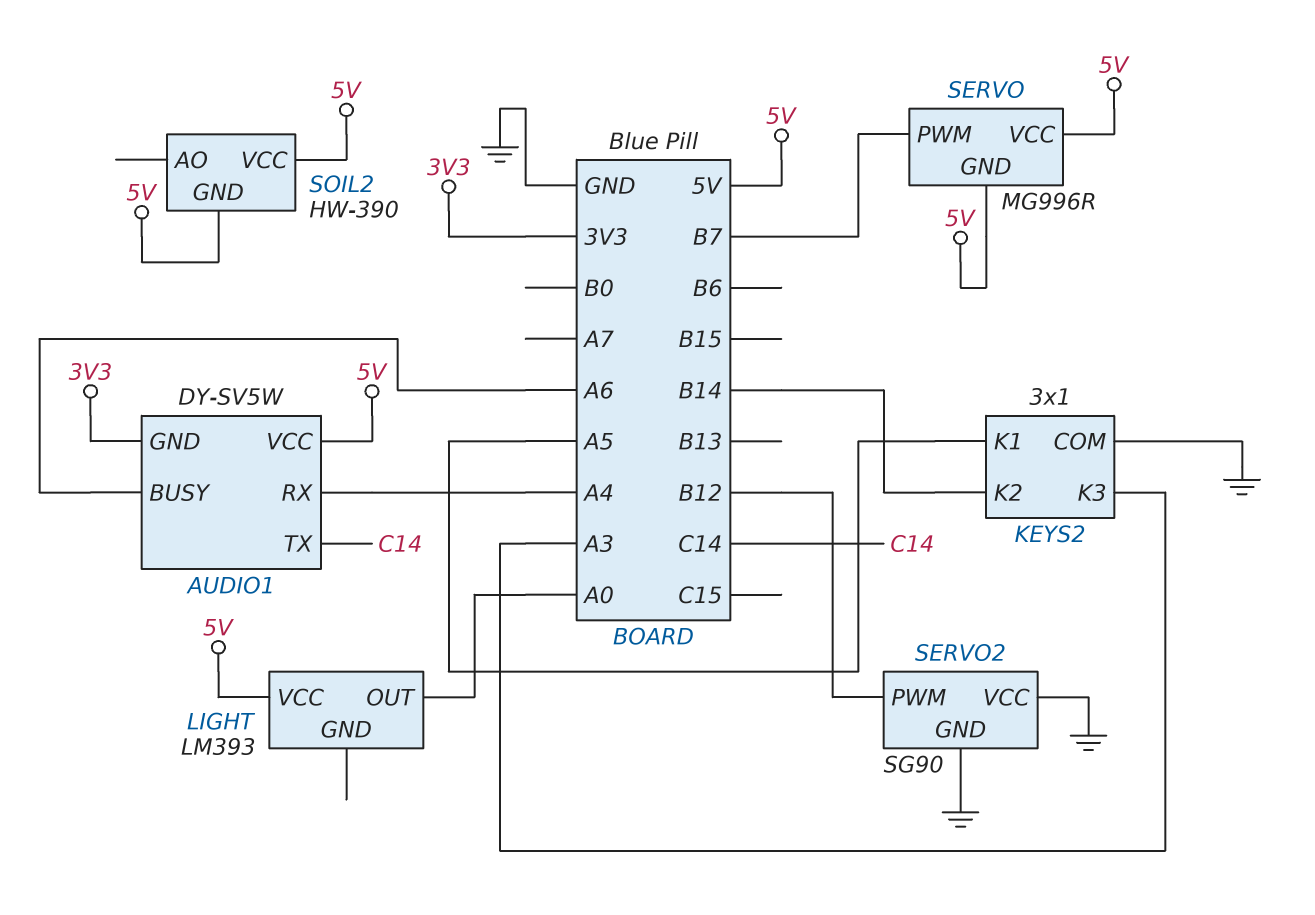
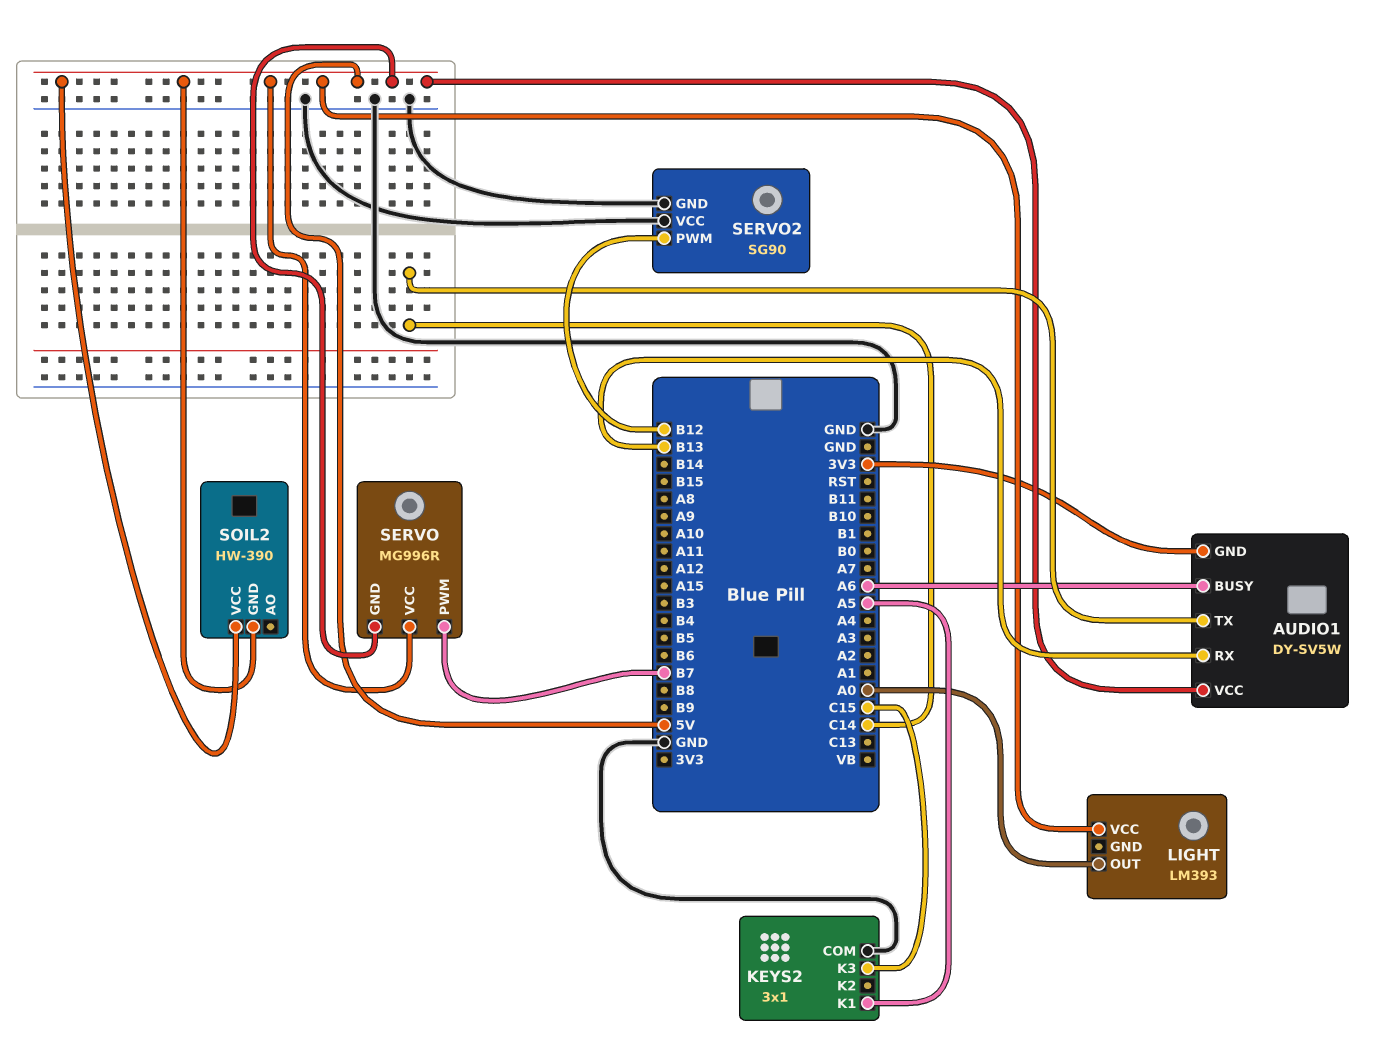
AUDIO1 pin RX: A4 -> B13
KEYS2 pin K2: B14 -> none
KEYS2 pin K3: A3 -> C15

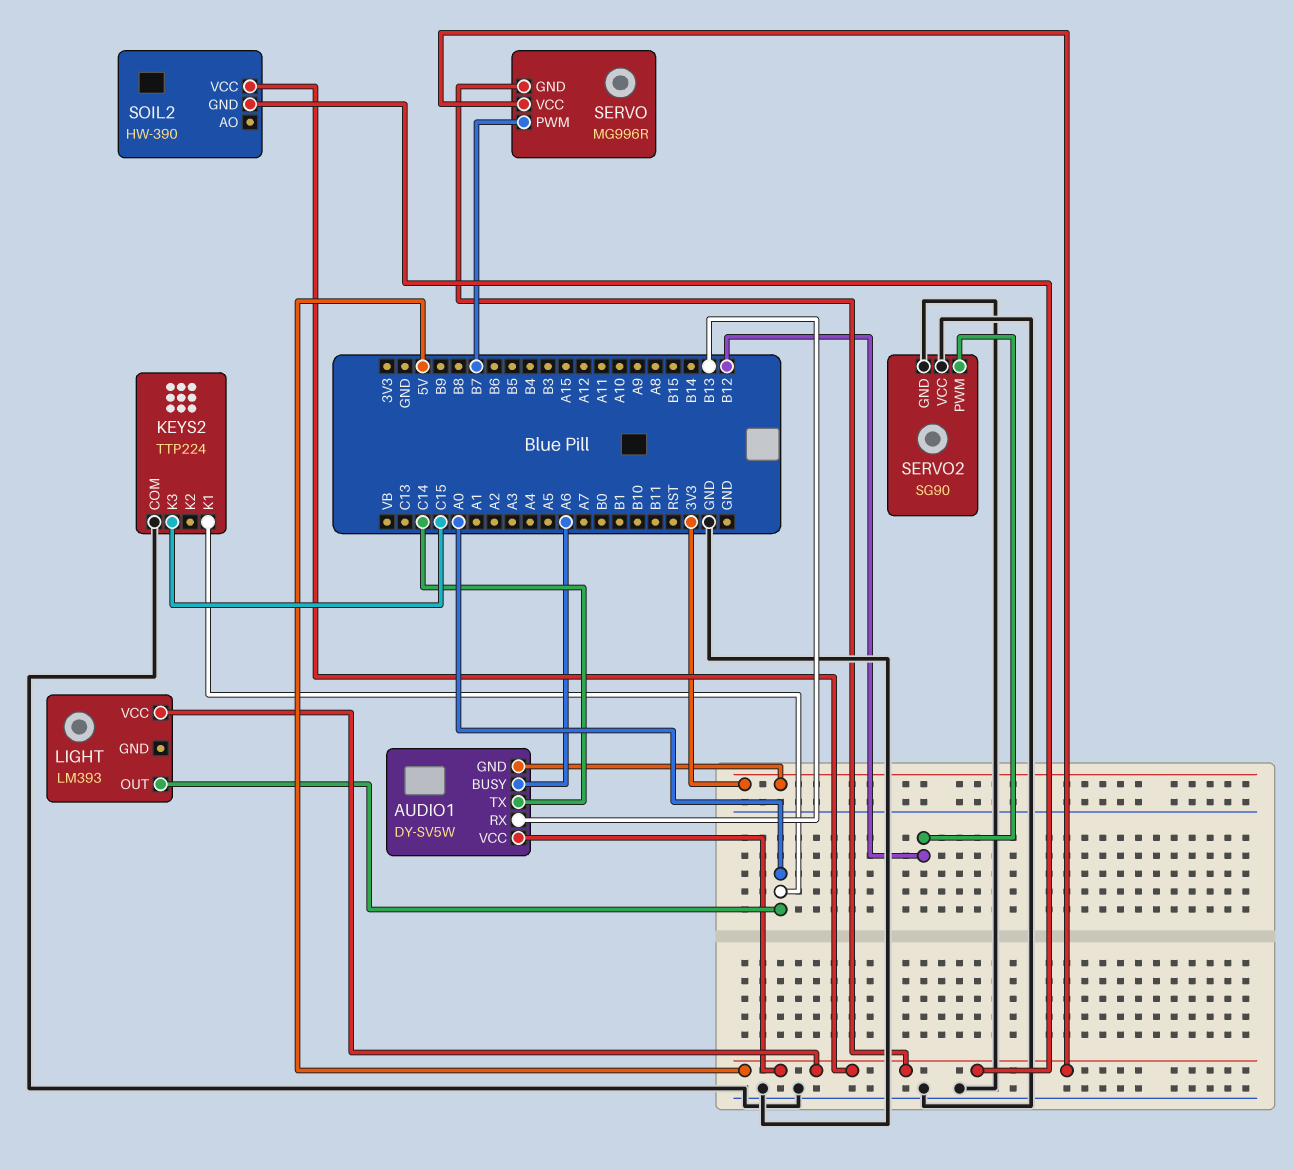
KEYS2: 3x1 -> TTP224
KEYS2 pin K1: A5 -> A0

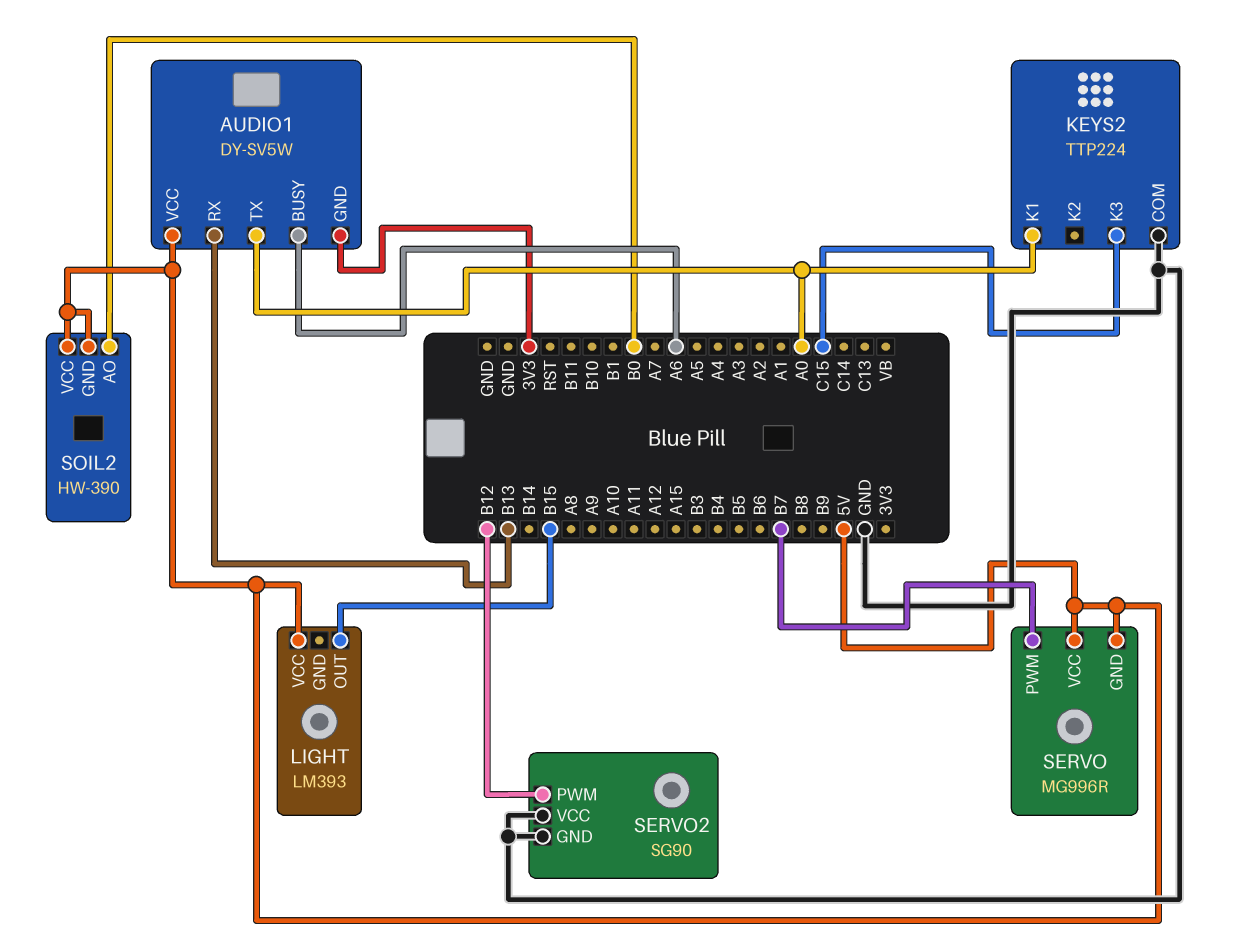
AUDIO1 pin TX: C14 -> A0
LIGHT pin OUT: A0 -> B15
SOIL2 pin AO: none -> B0

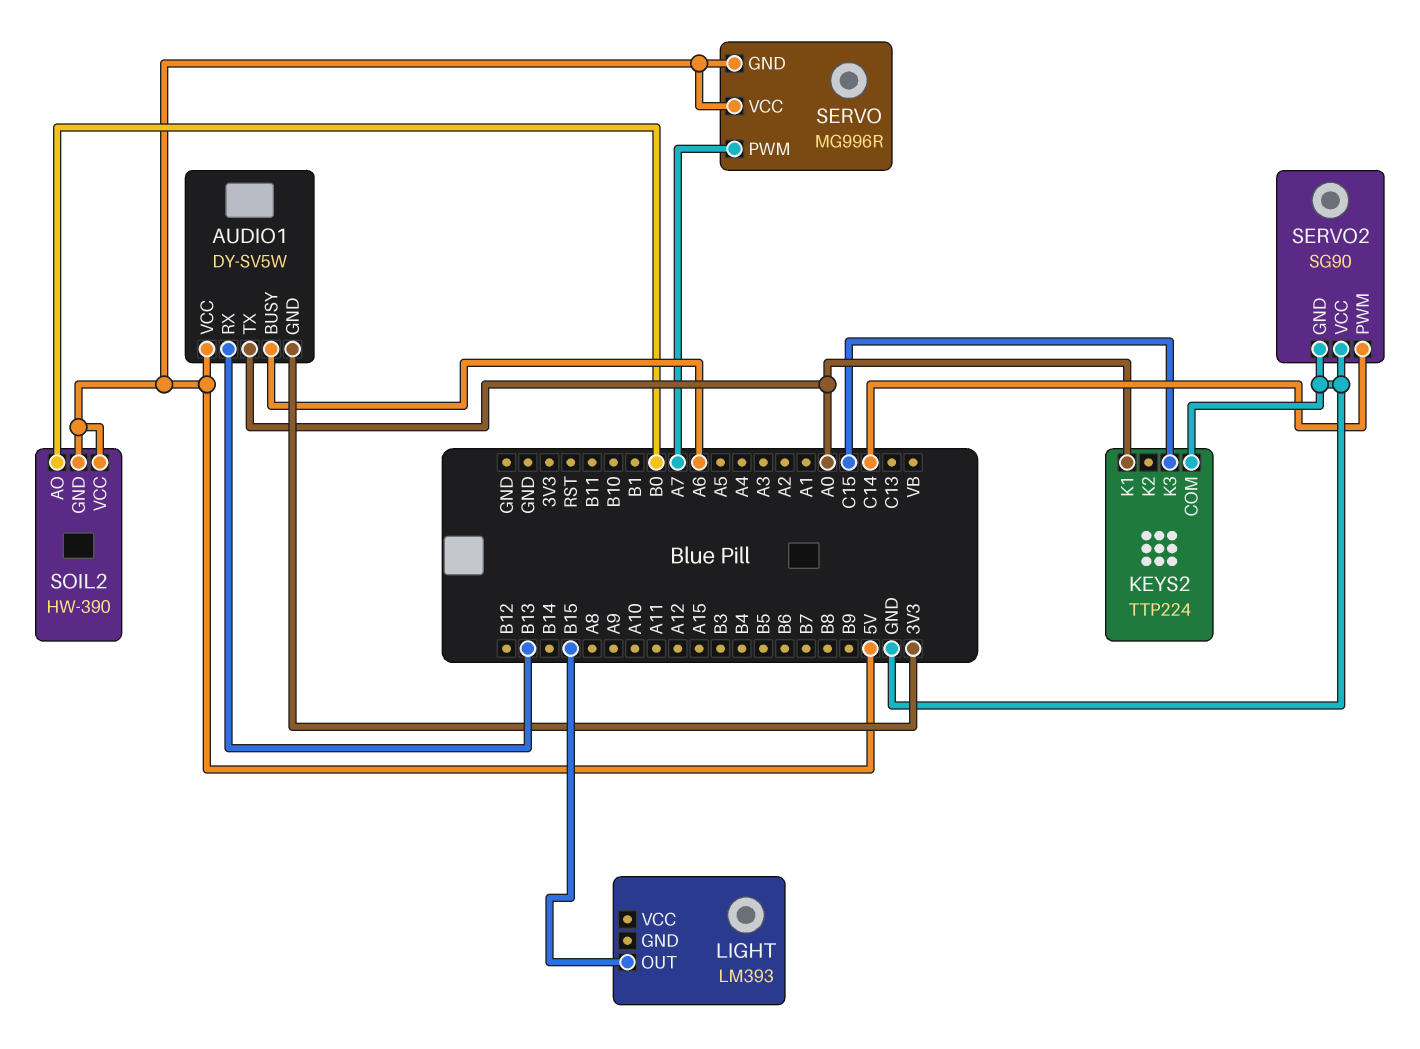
LIGHT pin VCC: 5V -> none
SERVO pin PWM: B7 -> A7
SERVO2 pin PWM: B12 -> C14

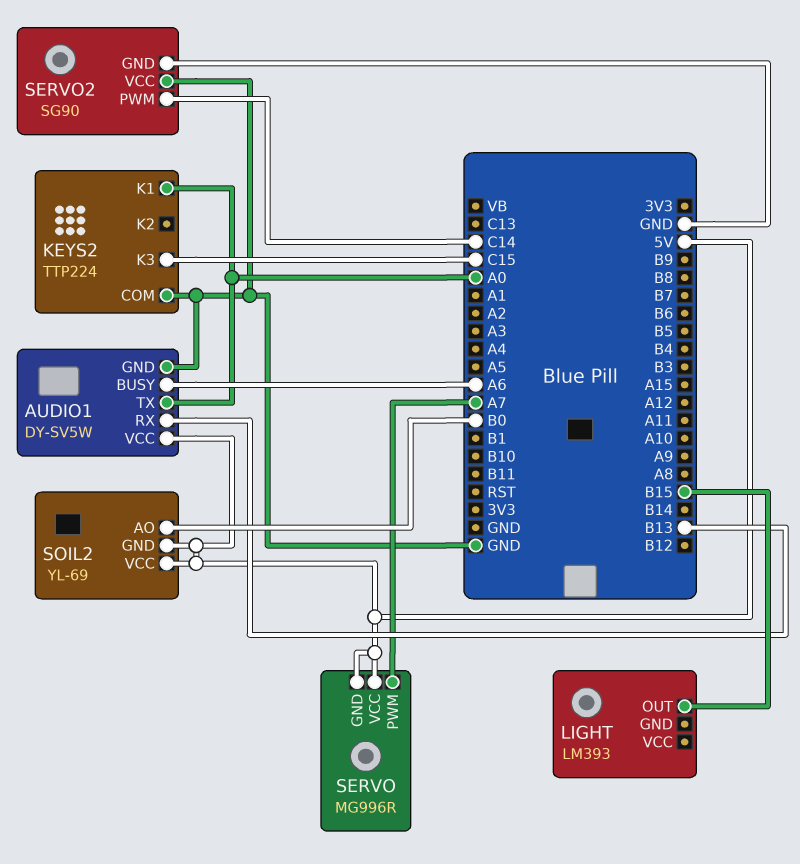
AUDIO1 pin GND: 3V3 -> GND
SOIL2: HW-390 -> YL-69

